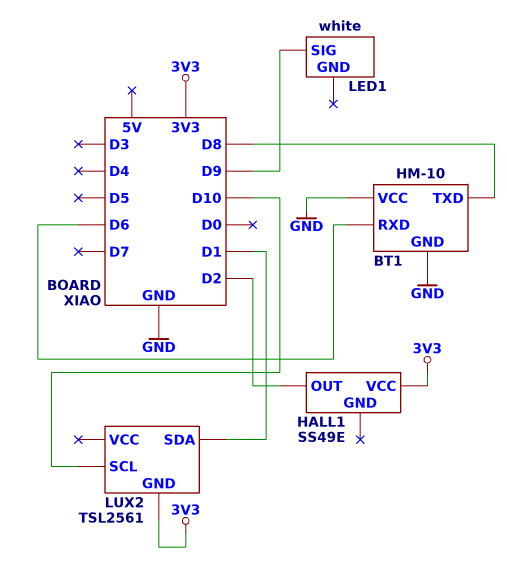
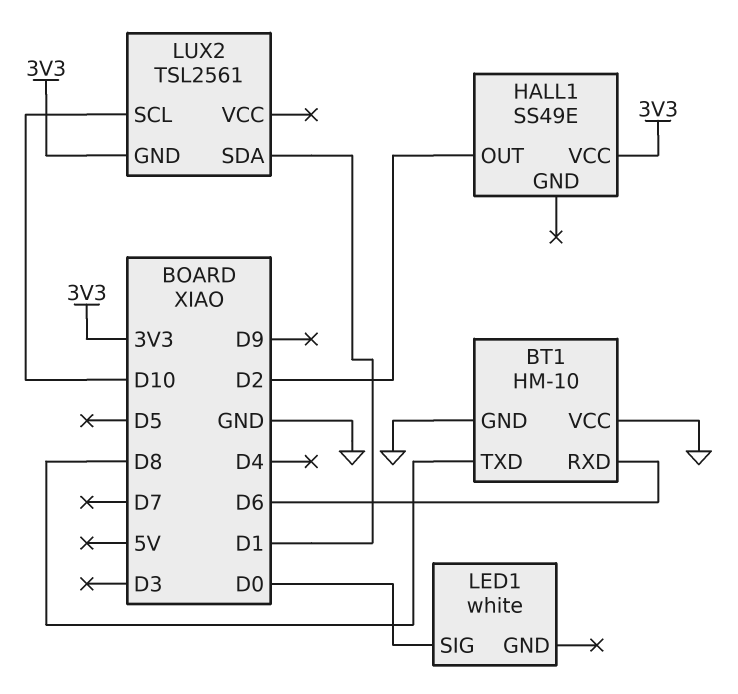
LED1 pin SIG: D9 -> D0

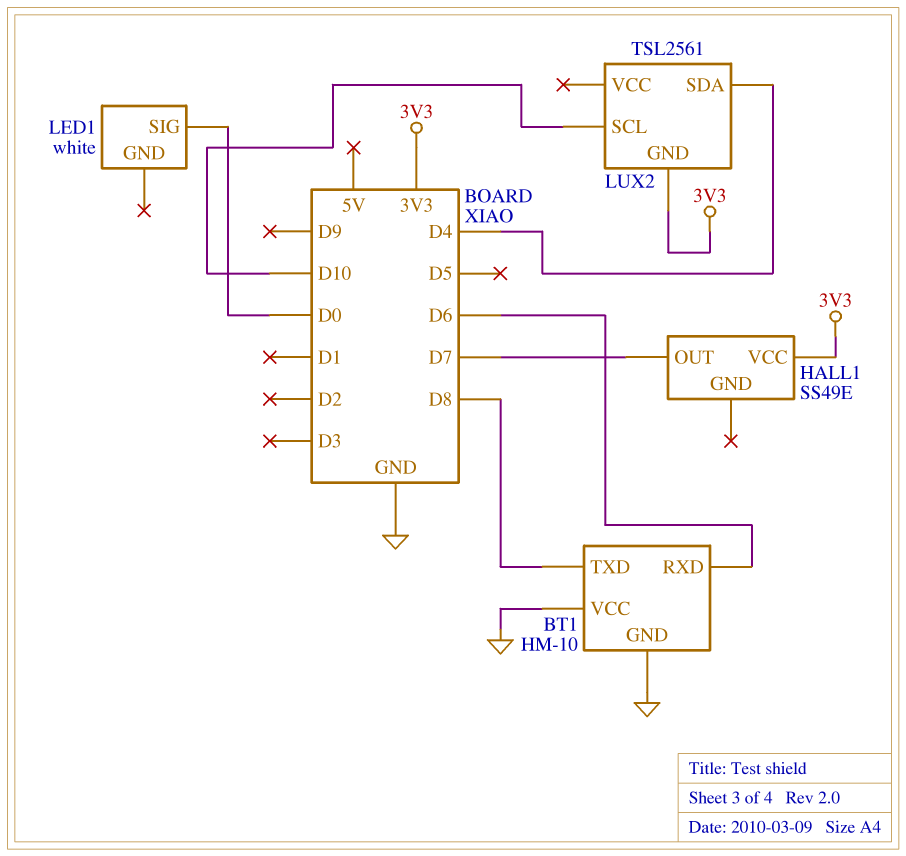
HALL1 pin OUT: D2 -> D7
LUX2 pin SDA: D1 -> D4

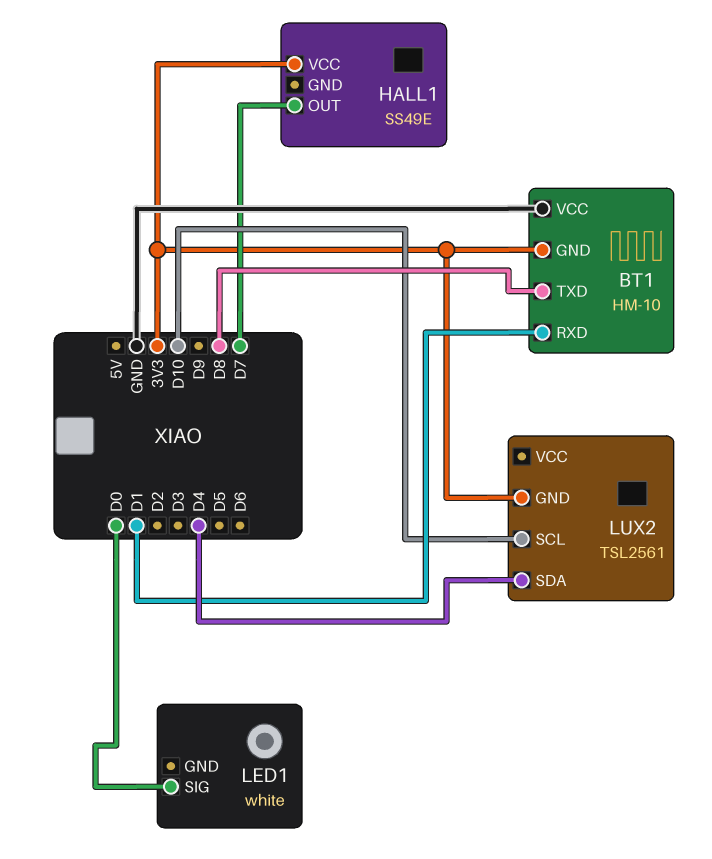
BT1 pin GND: GND -> 3V3
BT1 pin RXD: D6 -> D1

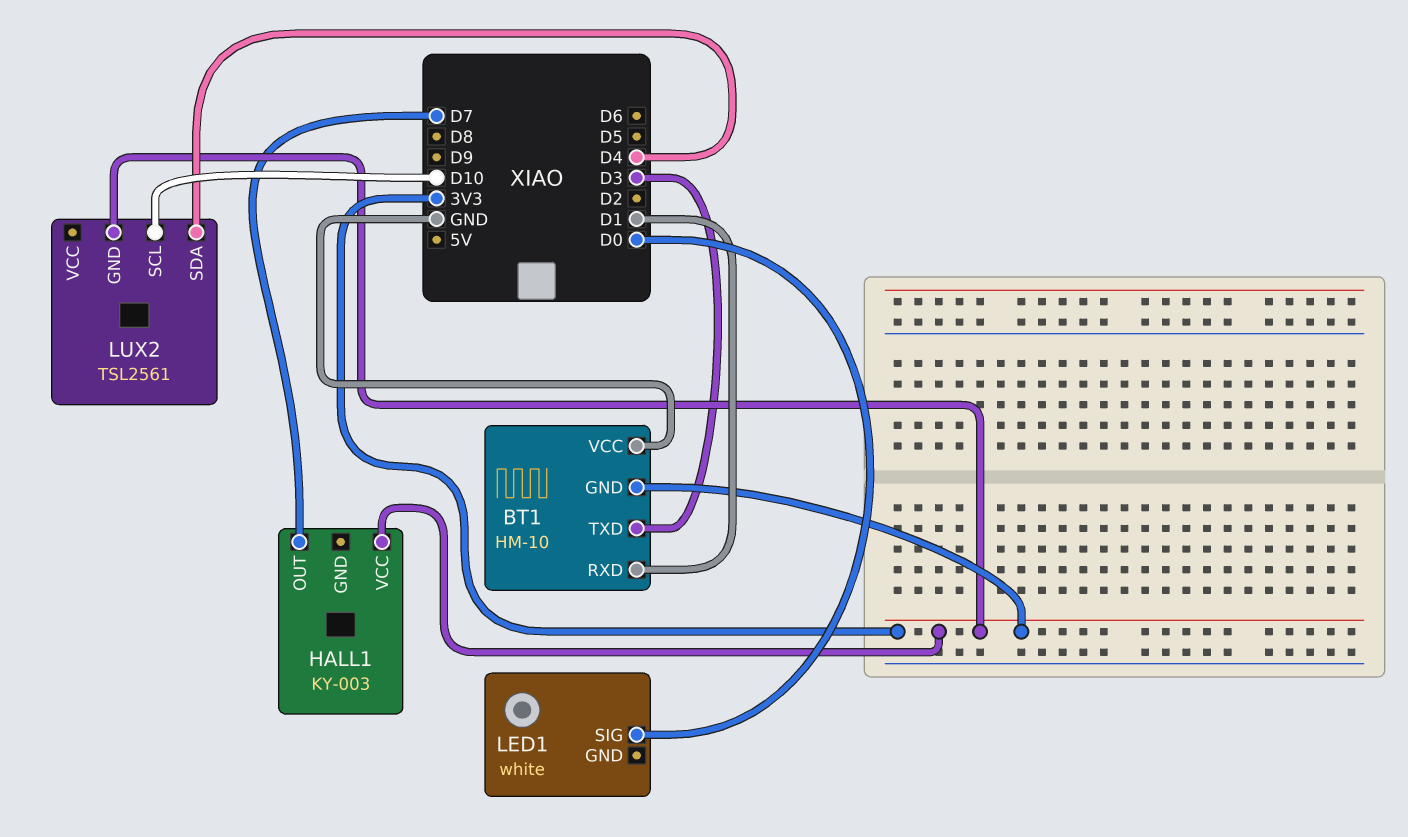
BT1 pin TXD: D8 -> D3
HALL1: SS49E -> KY-003

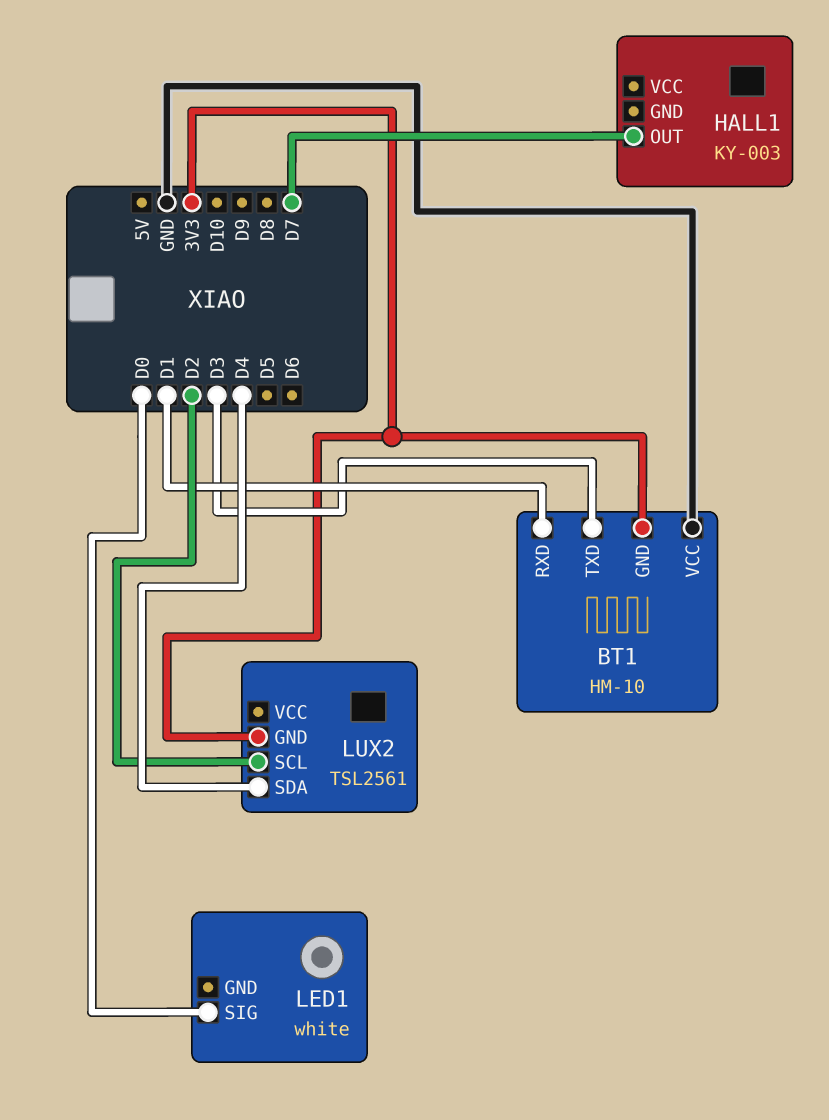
HALL1 pin VCC: 3V3 -> none
LUX2 pin SCL: D10 -> D2

